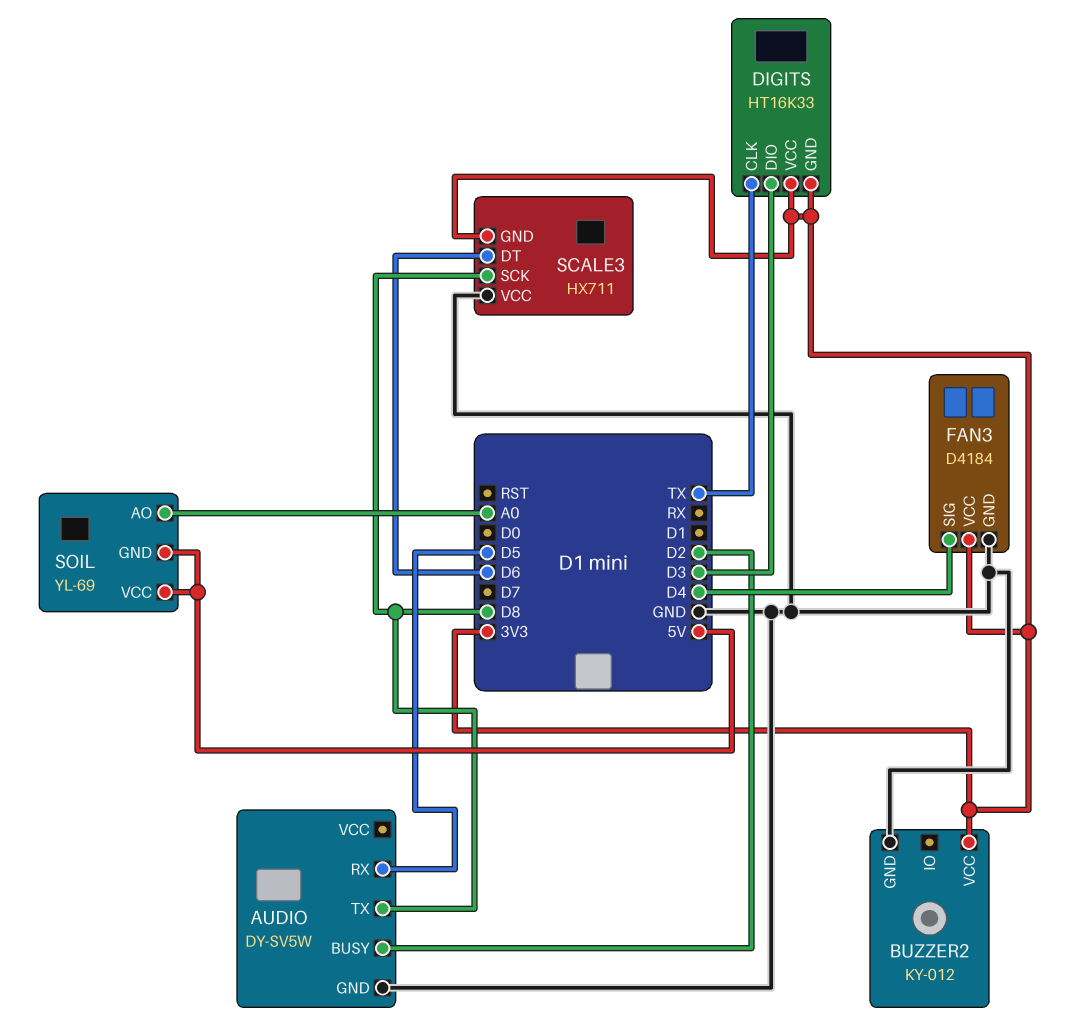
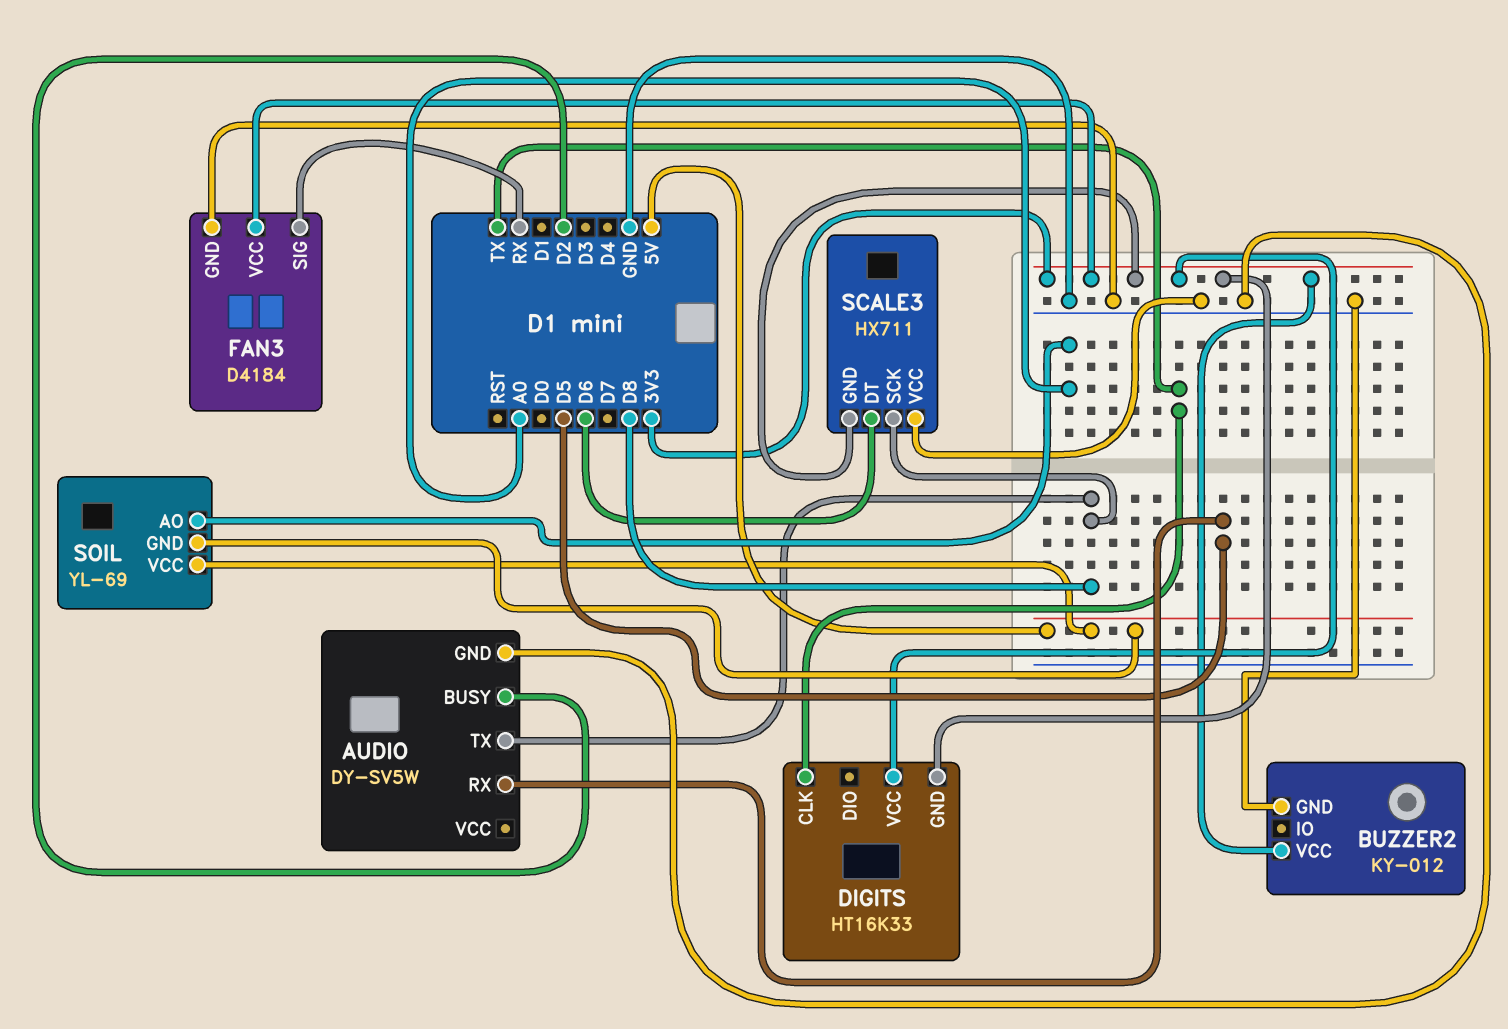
DIGITS pin DIO: D3 -> none
FAN3 pin SIG: D4 -> RX

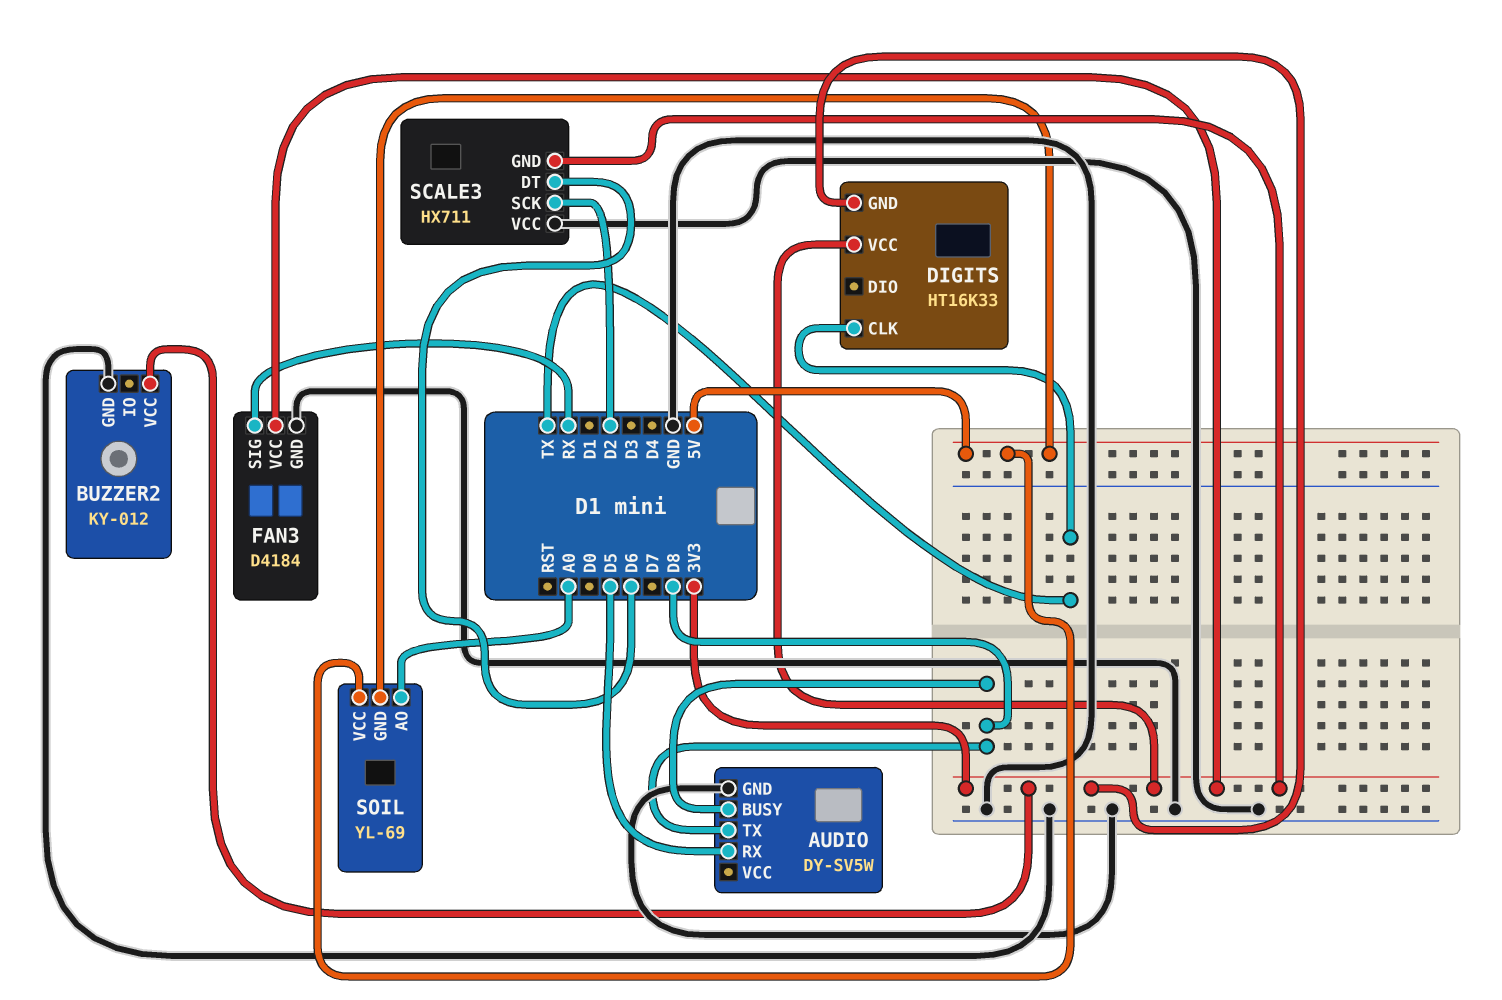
AUDIO pin BUSY: D2 -> D8
SCALE3 pin SCK: D8 -> D2

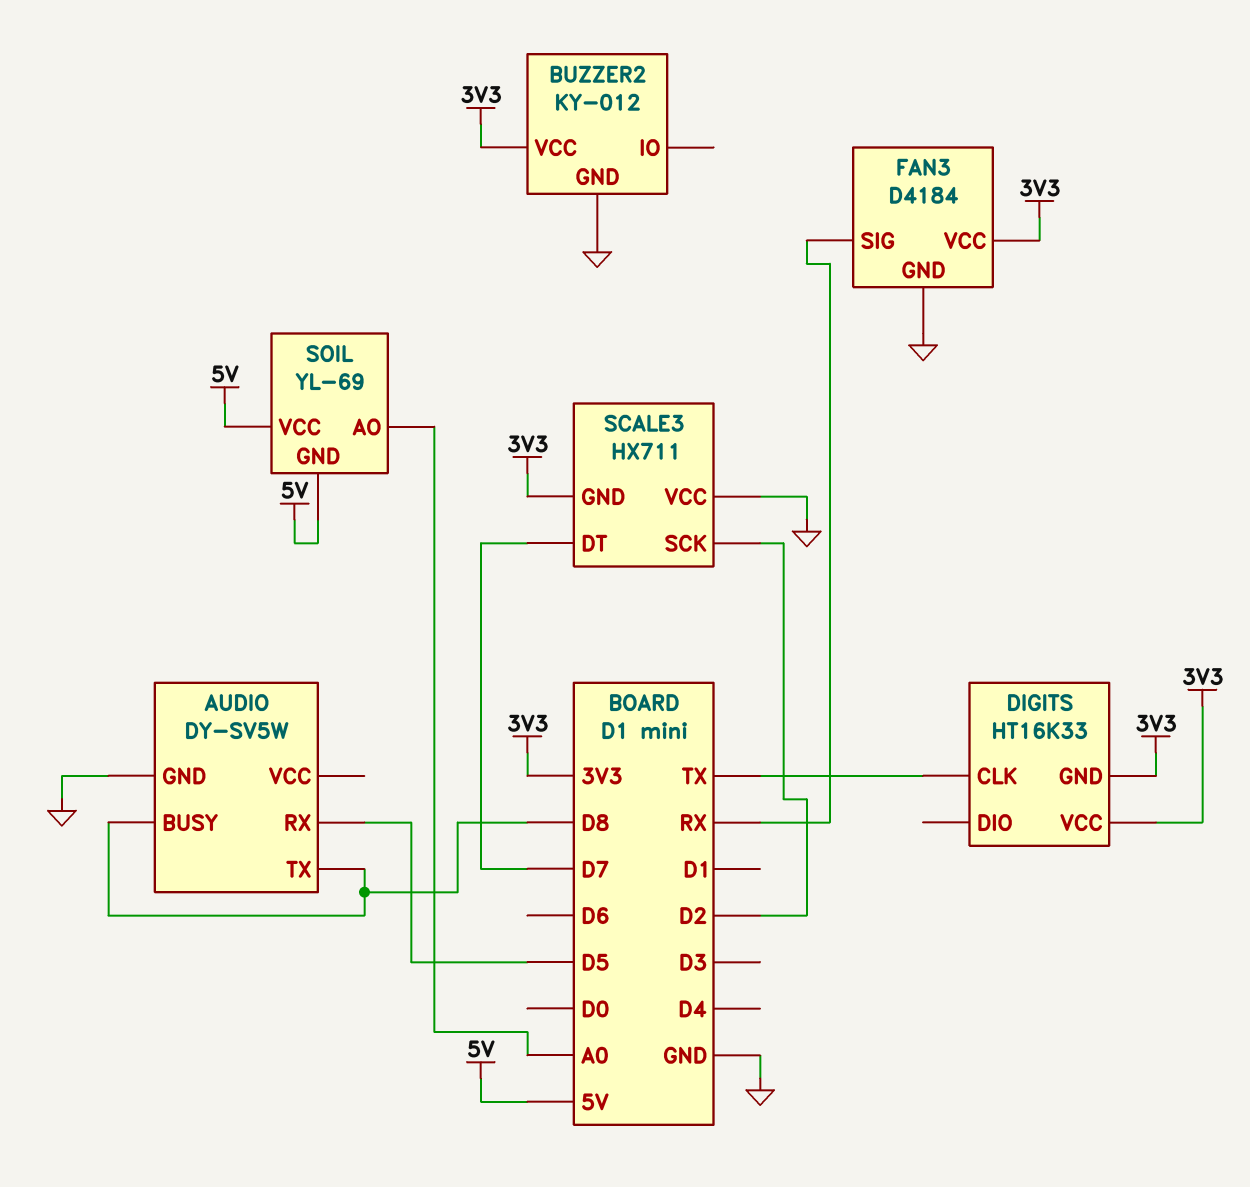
SCALE3 pin DT: D6 -> D7

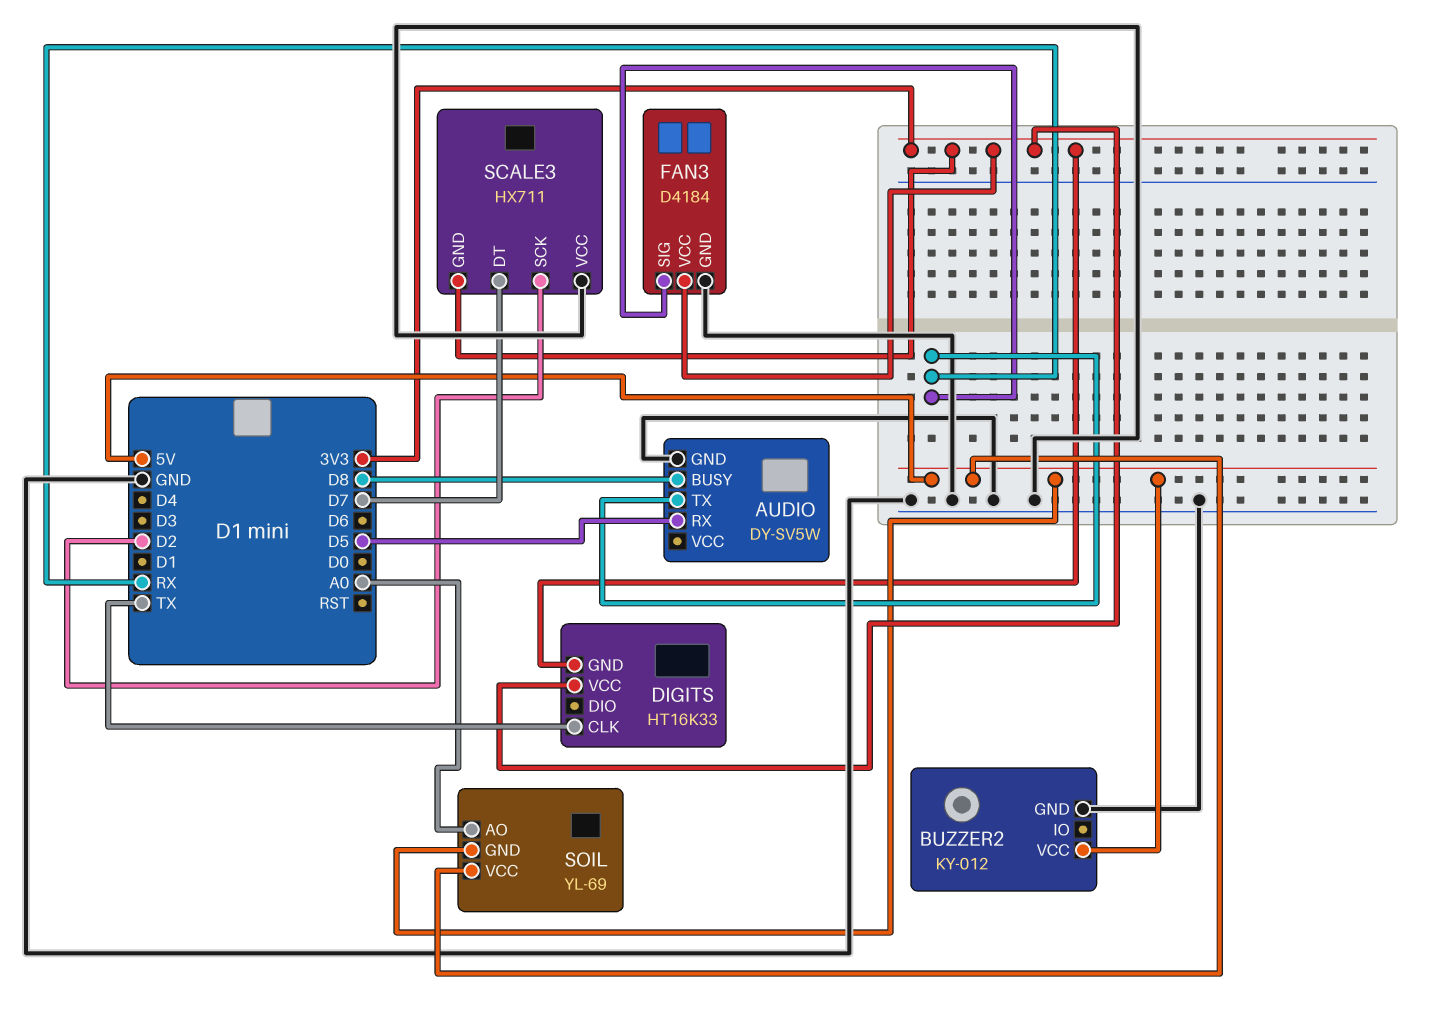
AUDIO pin TX: D8 -> RX
BUZZER2 pin VCC: 3V3 -> 5V

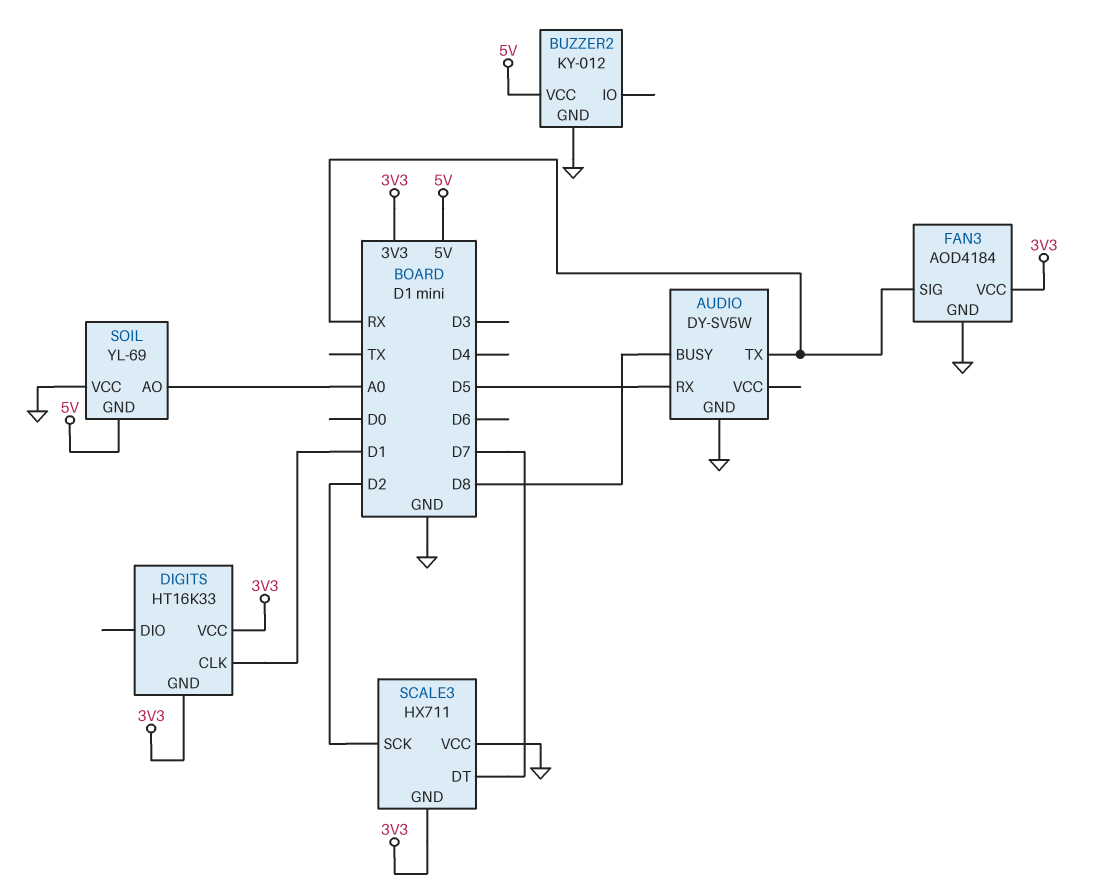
DIGITS pin CLK: TX -> D1
FAN3: D4184 -> AOD4184
SOIL pin VCC: 5V -> GND

